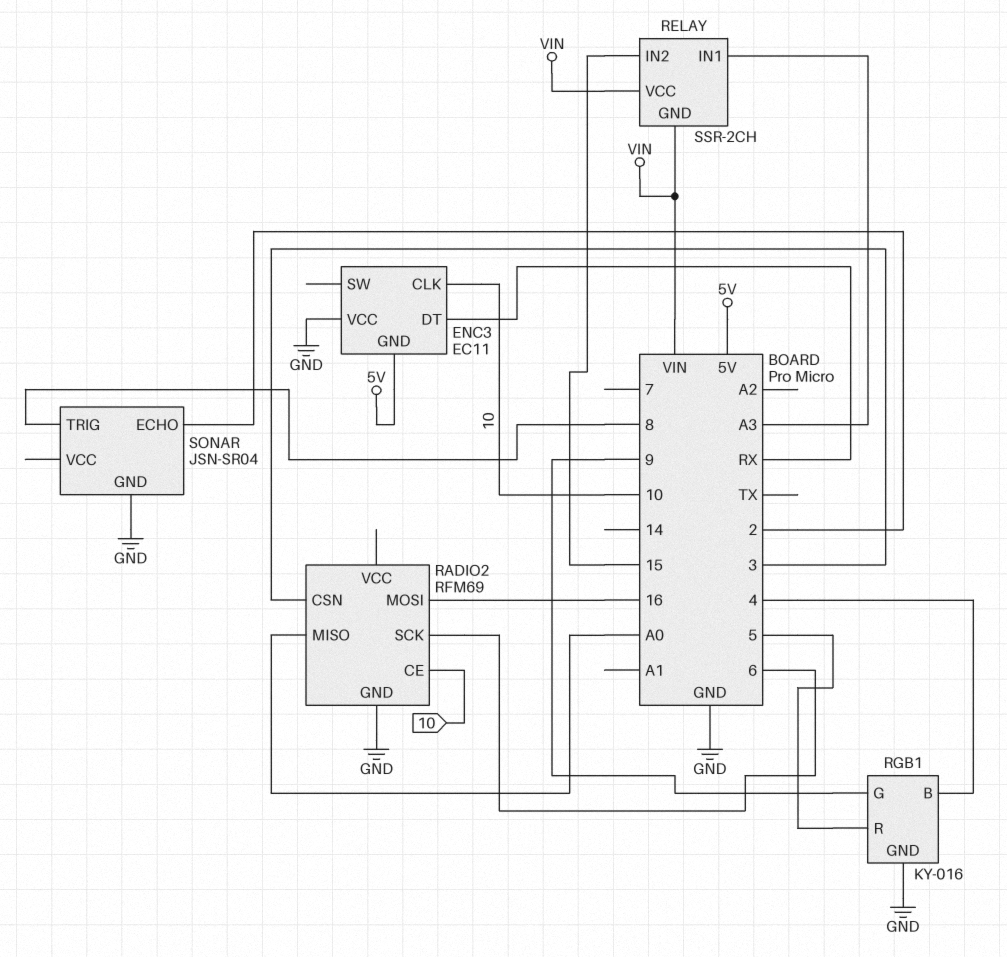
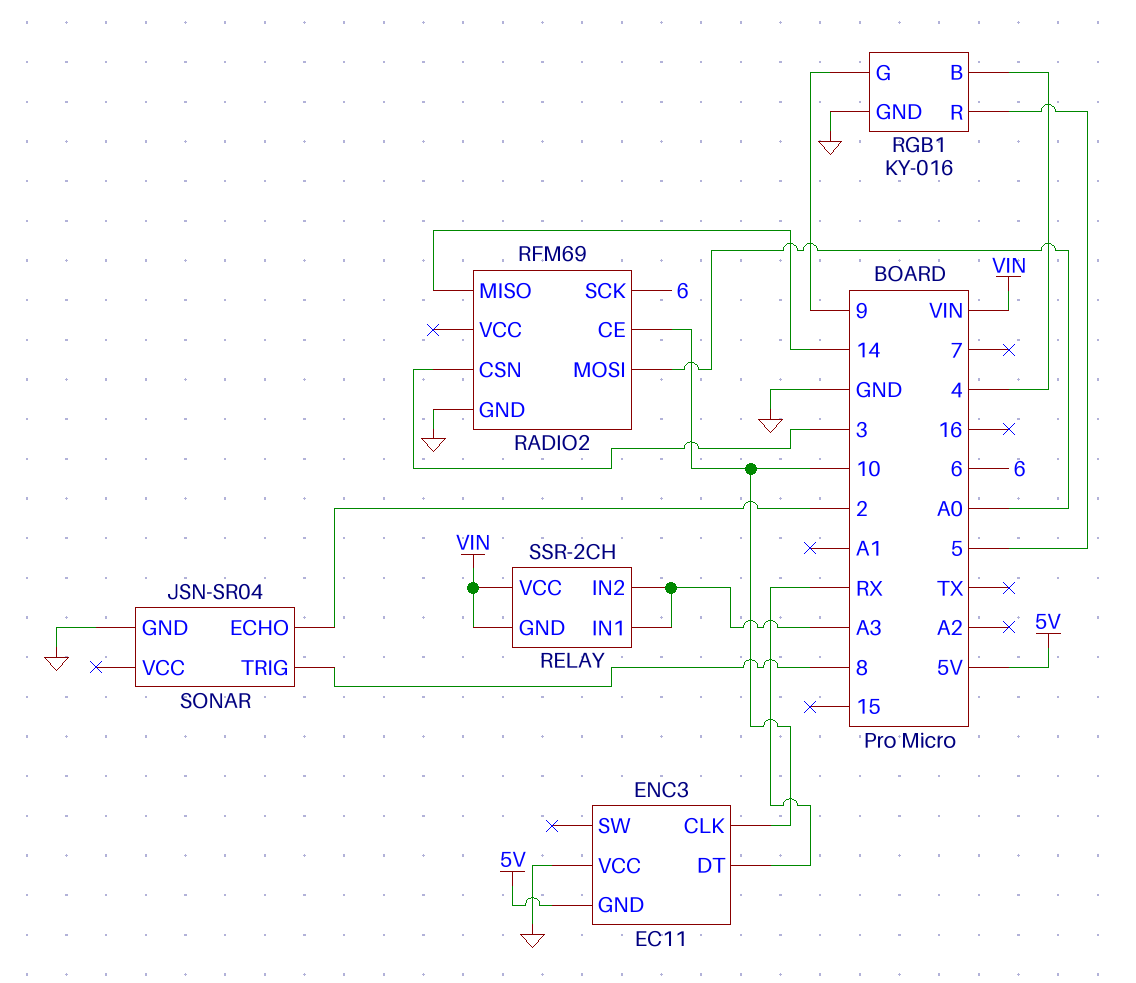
RADIO2 pin MISO: A0 -> 14
RADIO2 pin MOSI: 16 -> A0
RELAY pin IN2: 15 -> A3

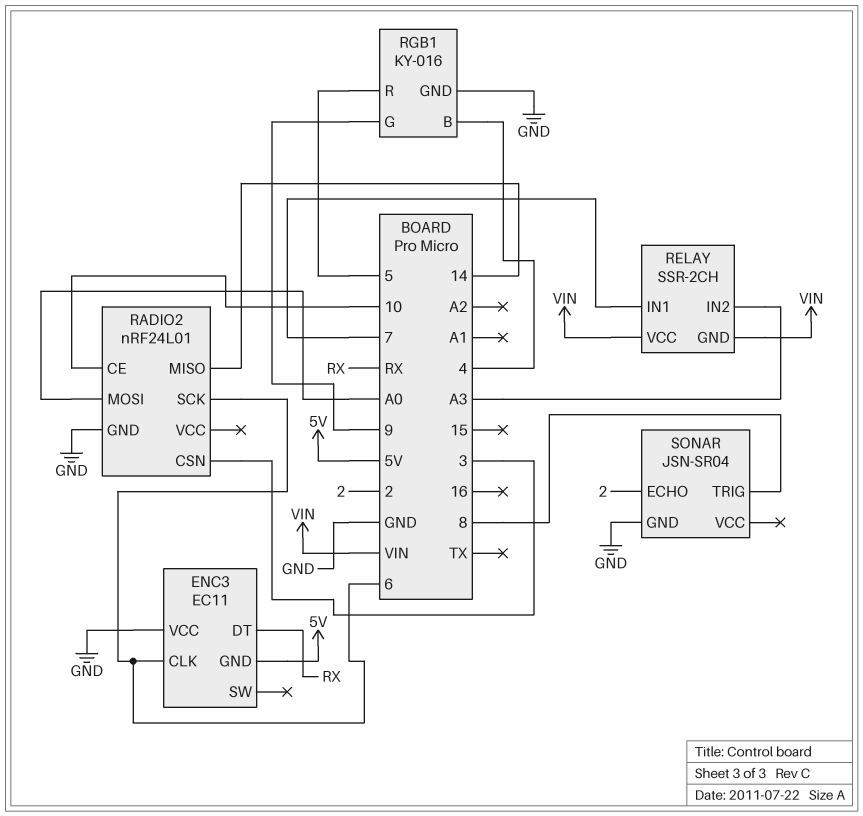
ENC3 pin CLK: 10 -> 6
RADIO2: RFM69 -> nRF24L01
RELAY pin IN1: A3 -> 7

